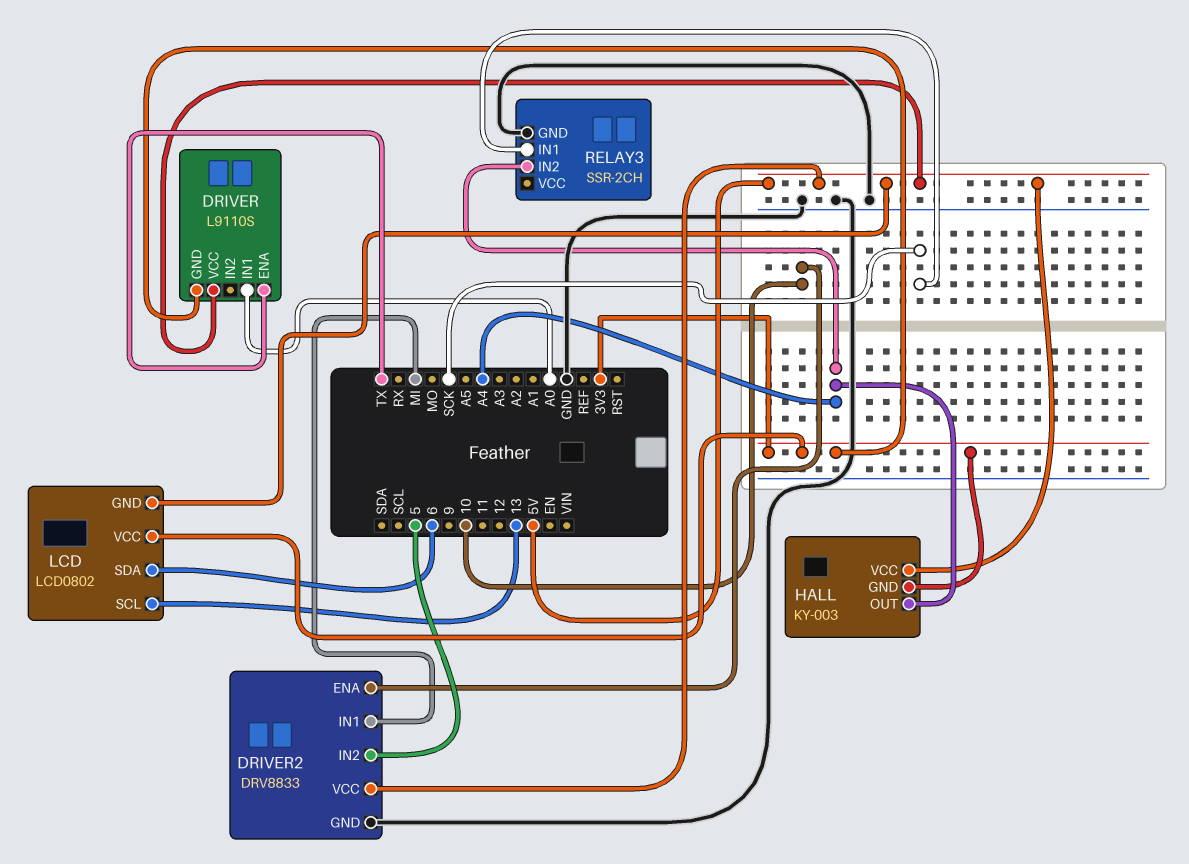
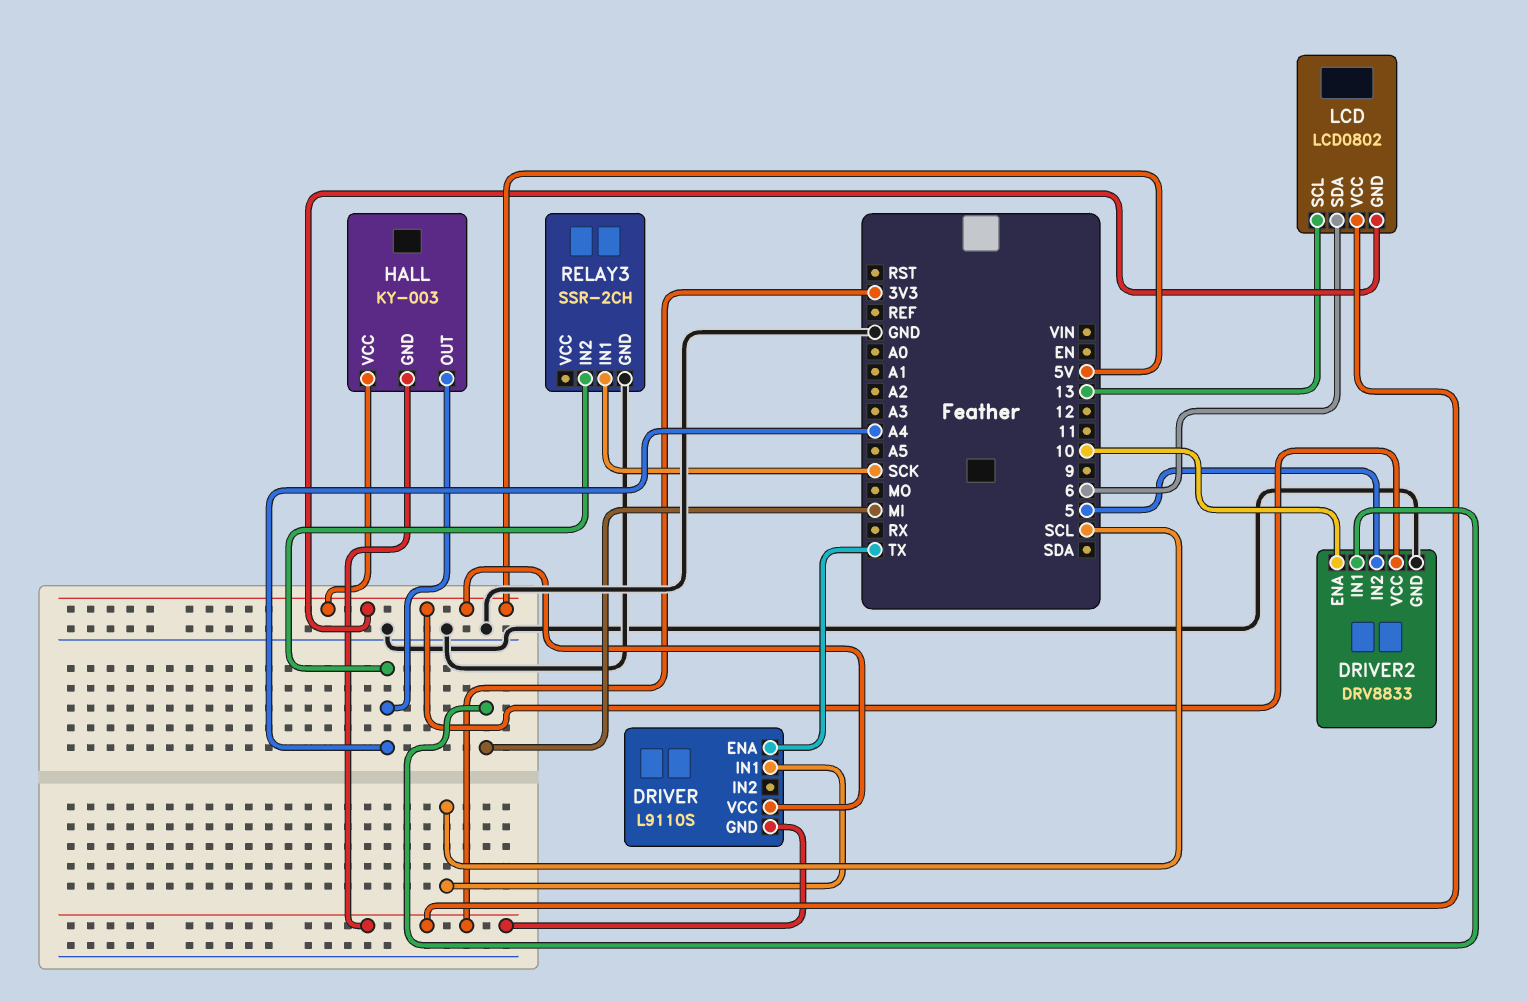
DRIVER pin IN1: A0 -> SCL

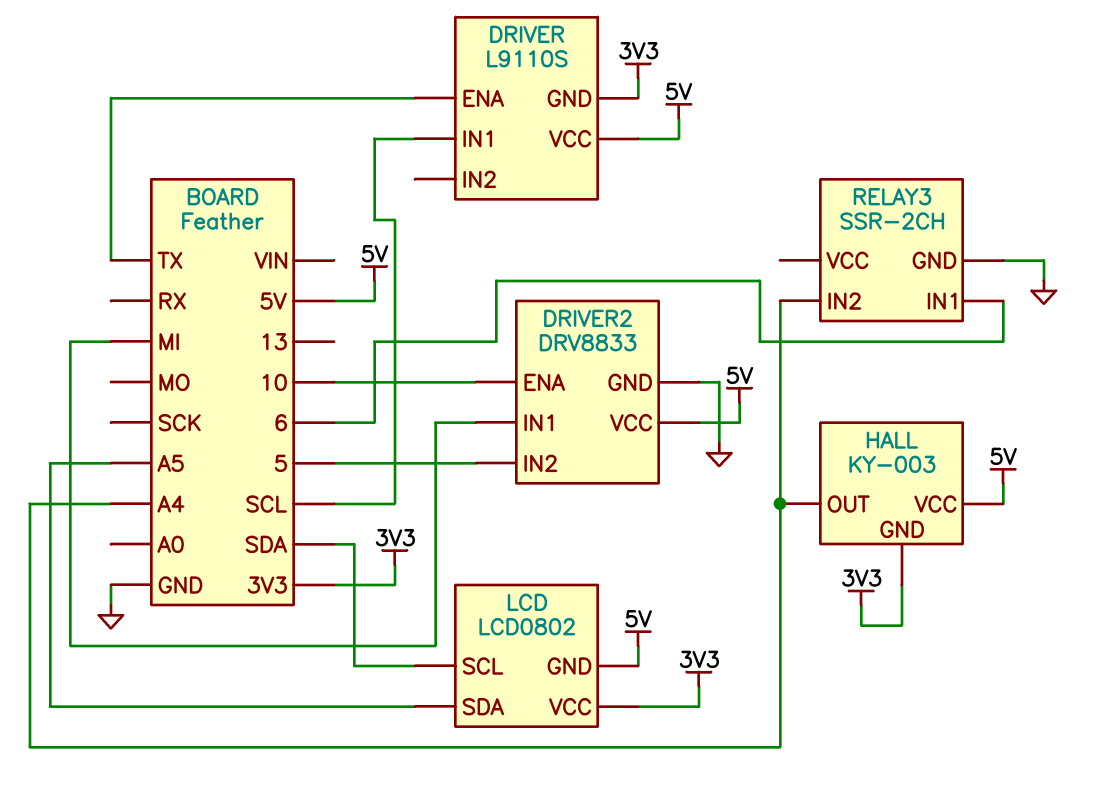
LCD pin SCL: 13 -> SDA
LCD pin SDA: 6 -> A5
RELAY3 pin IN1: SCK -> 6

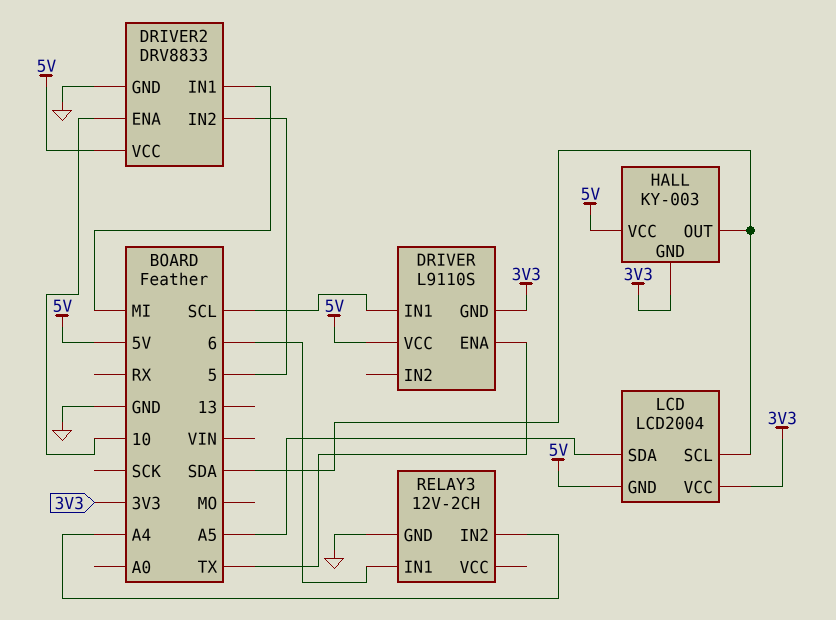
HALL pin OUT: A4 -> SDA
LCD: LCD0802 -> LCD2004
RELAY3: SSR-2CH -> 12V-2CH

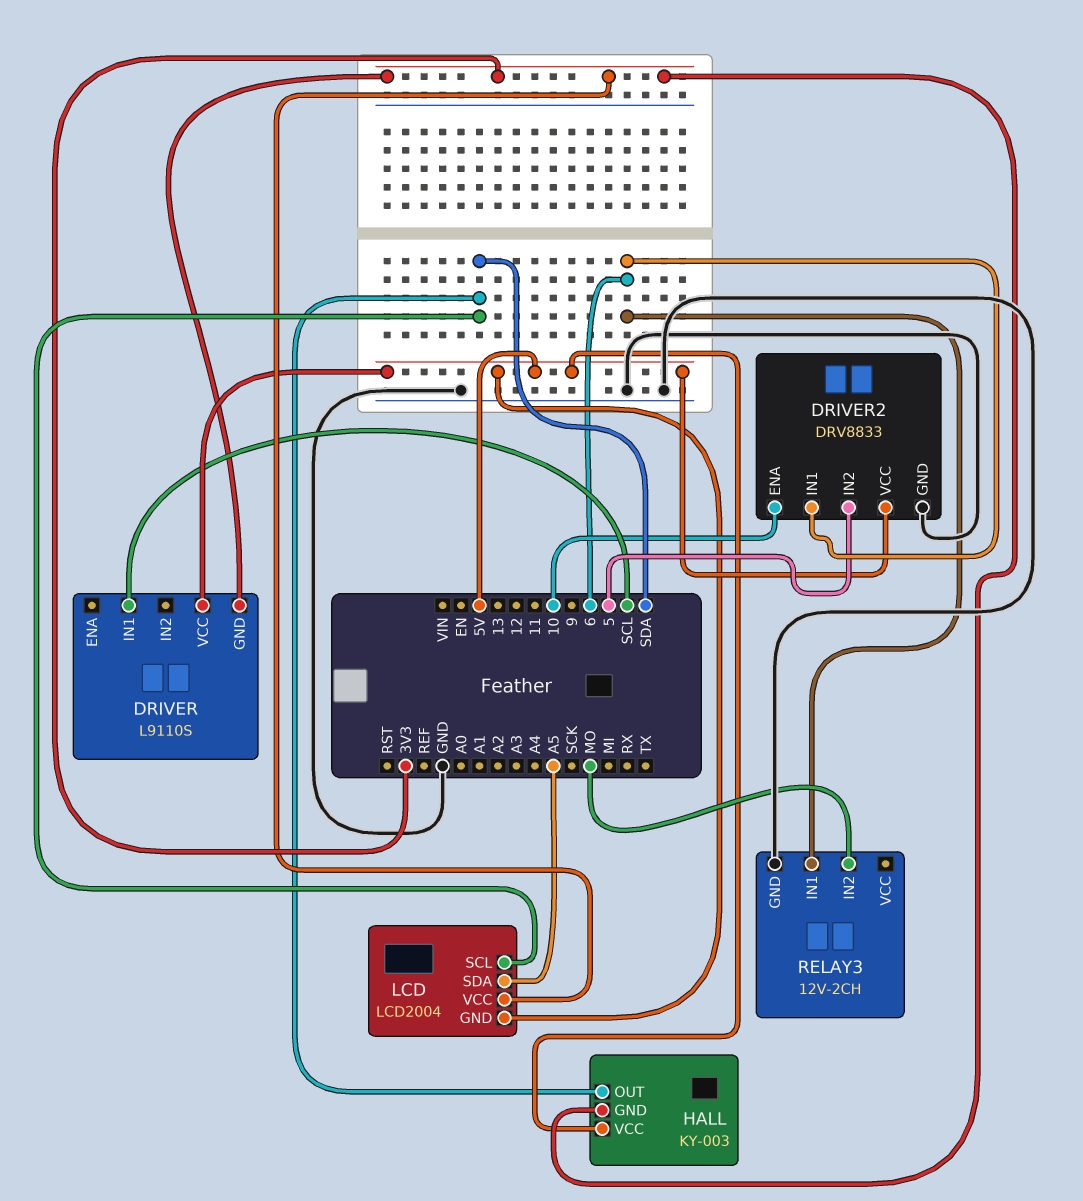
DRIVER pin ENA: TX -> none
DRIVER2 pin IN1: MI -> 6
RELAY3 pin IN2: A4 -> MO

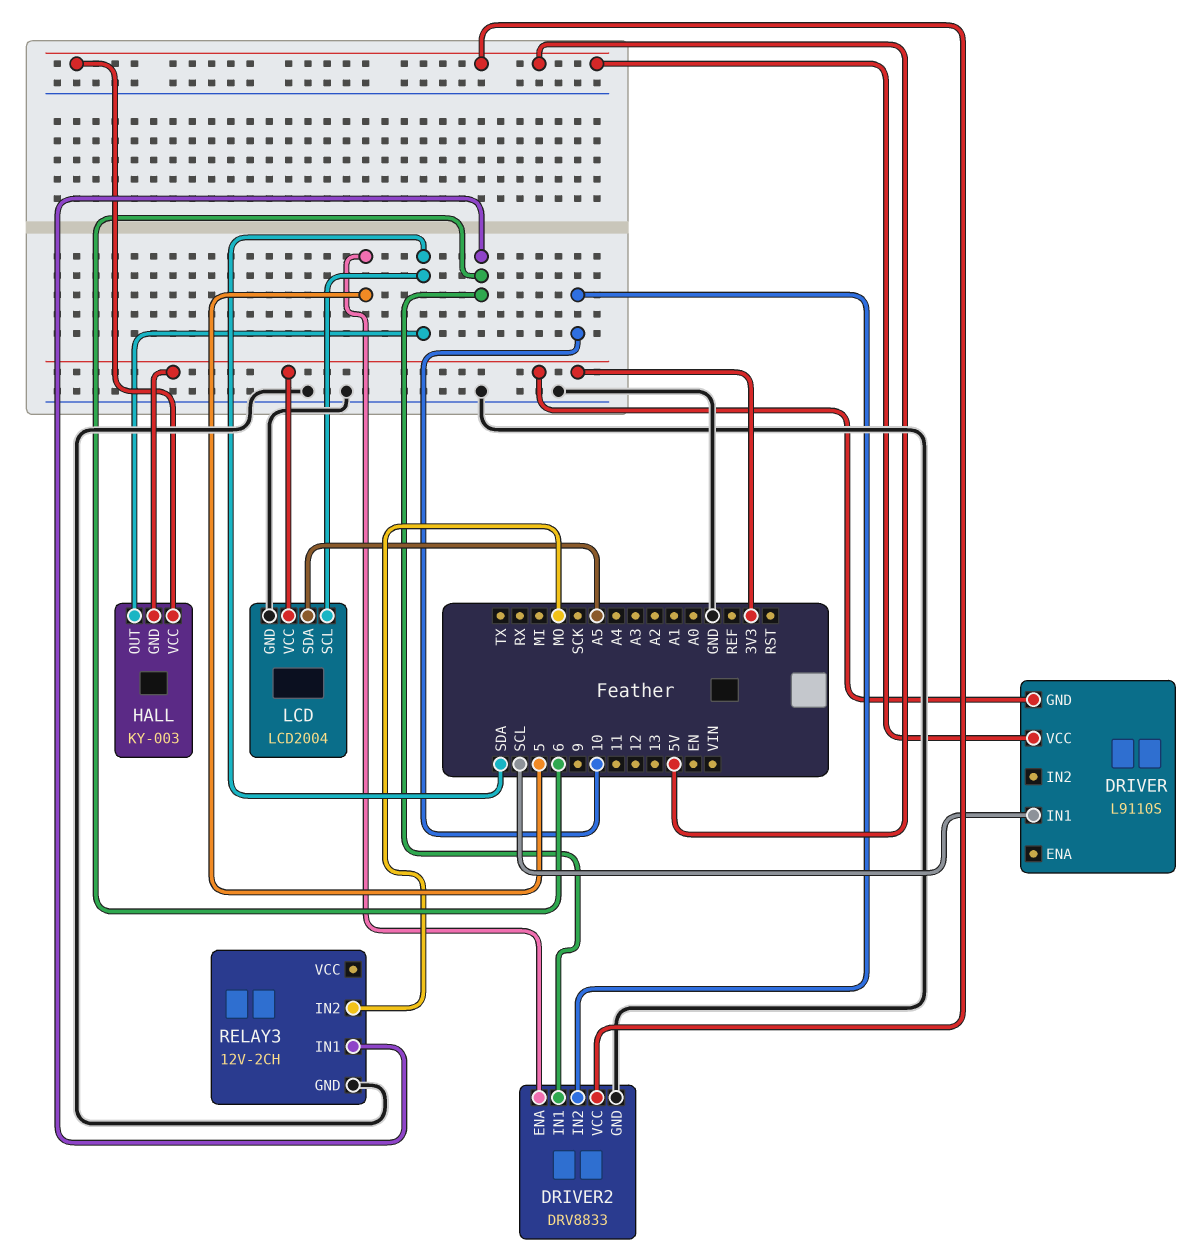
DRIVER2 pin ENA: 10 -> 5
DRIVER2 pin IN2: 5 -> 10
LCD pin GND: 5V -> GND

